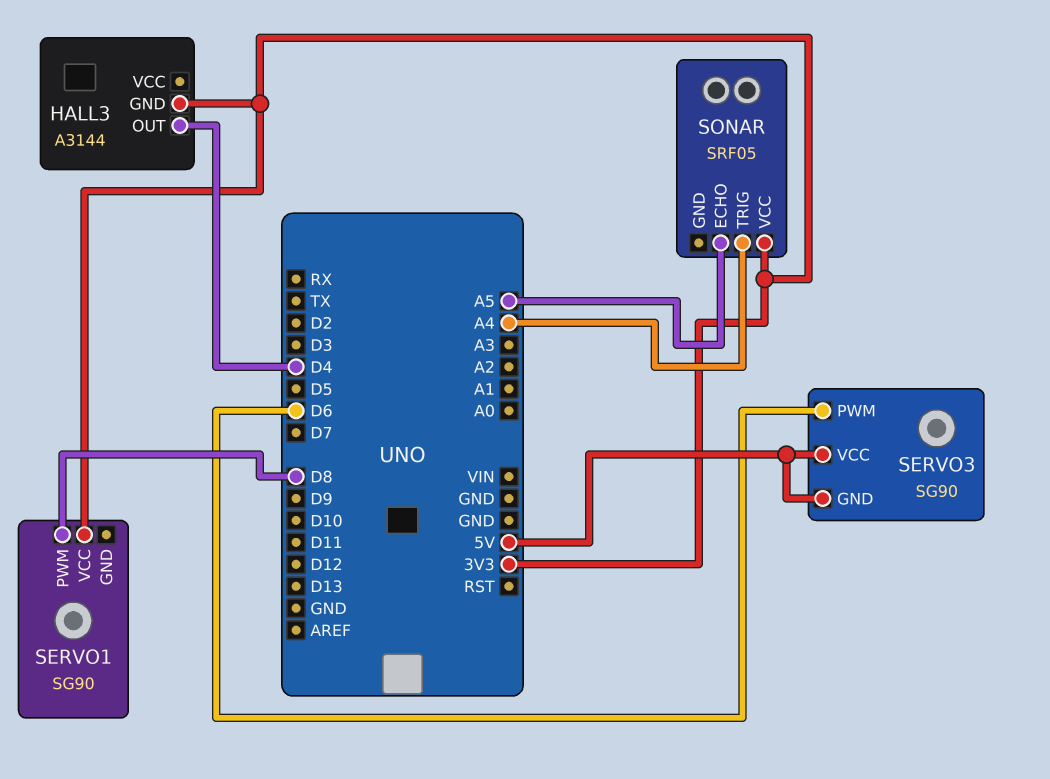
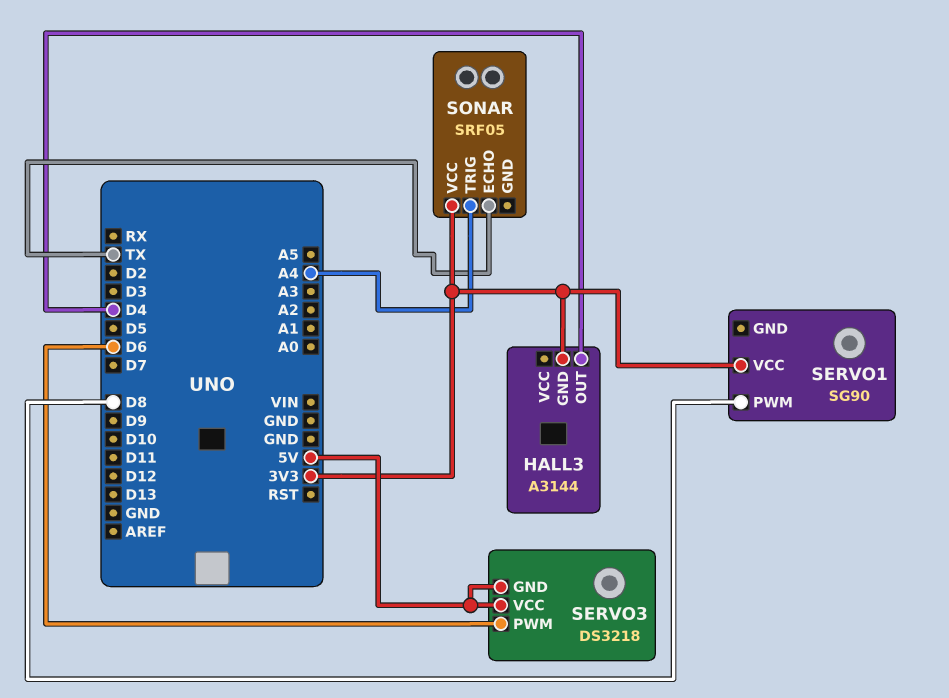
SERVO3: SG90 -> DS3218
SONAR pin ECHO: A5 -> TX

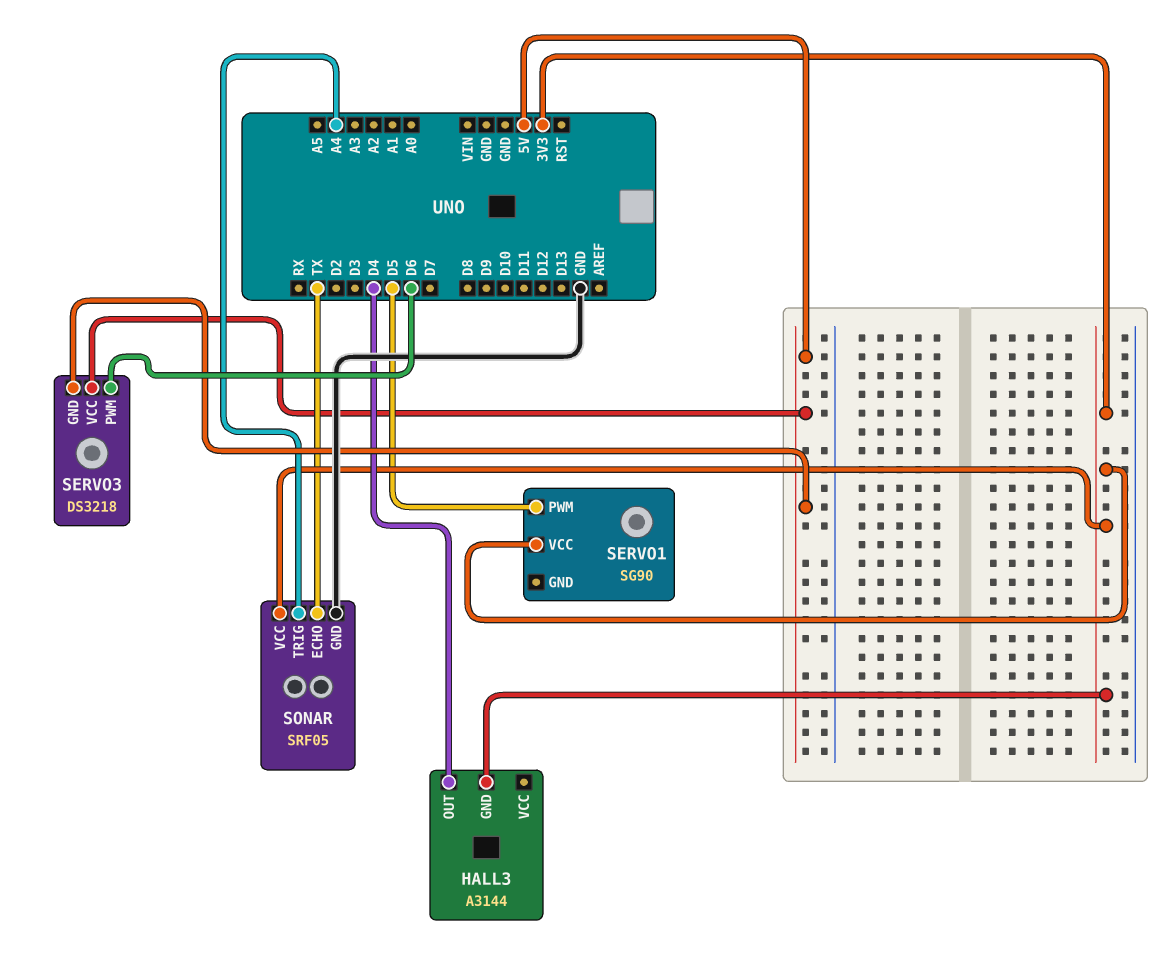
SERVO1 pin PWM: D8 -> D5
SONAR pin GND: none -> GND

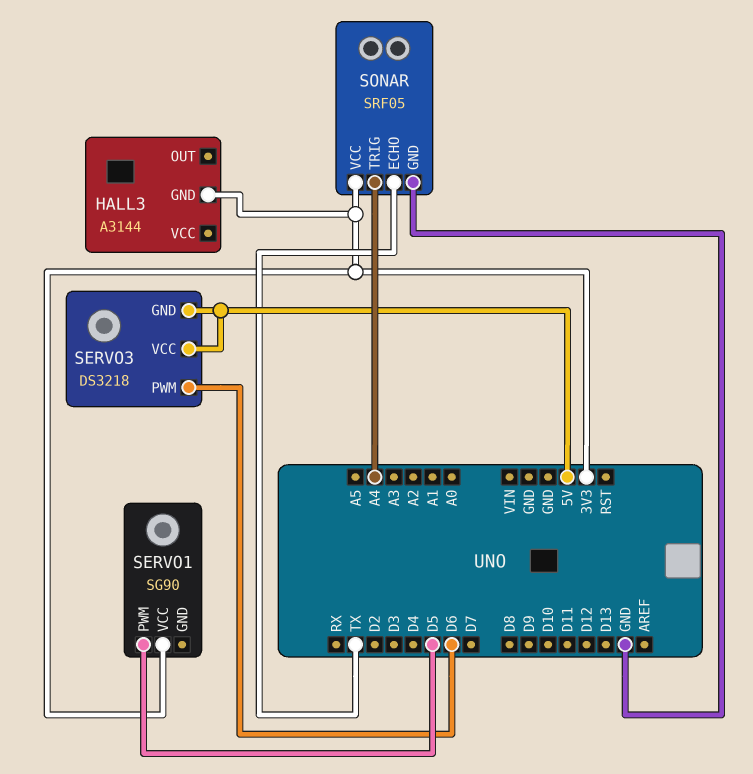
HALL3 pin OUT: D4 -> none

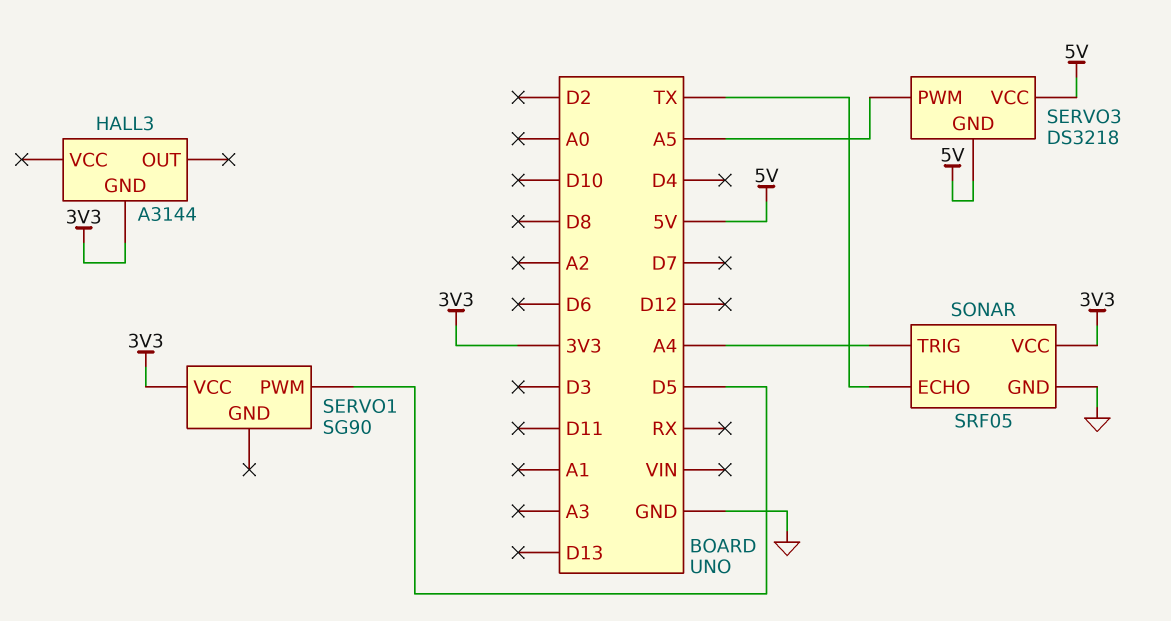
SERVO3 pin PWM: D6 -> A5

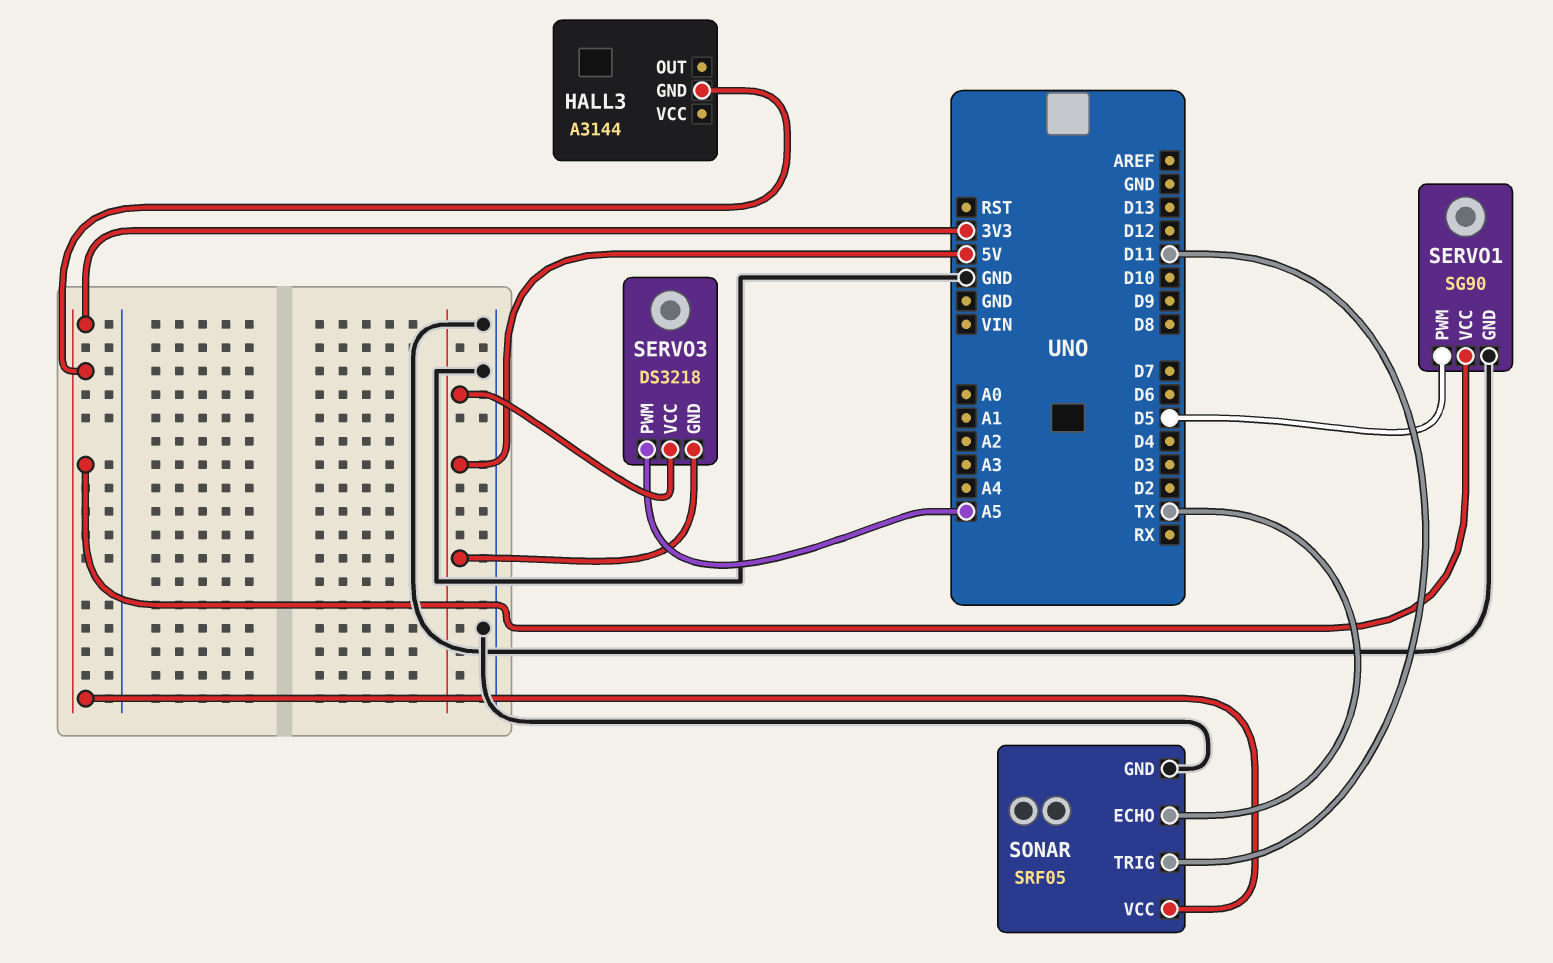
SERVO1 pin GND: none -> GND
SONAR pin TRIG: A4 -> D11

